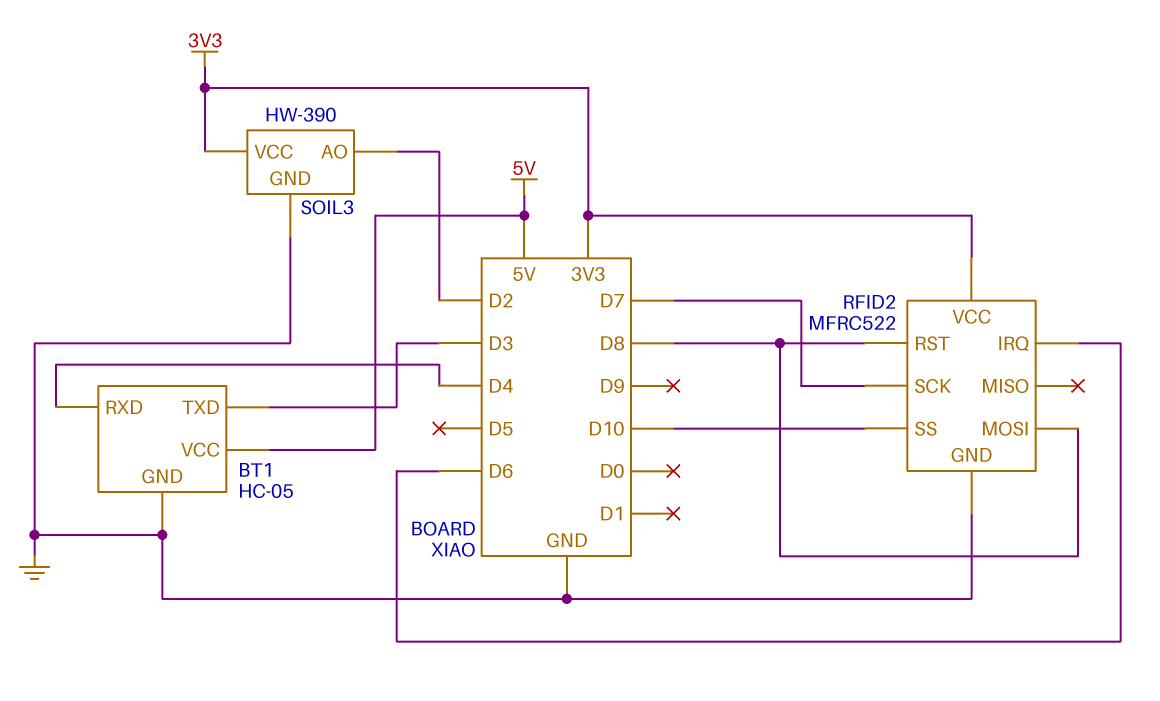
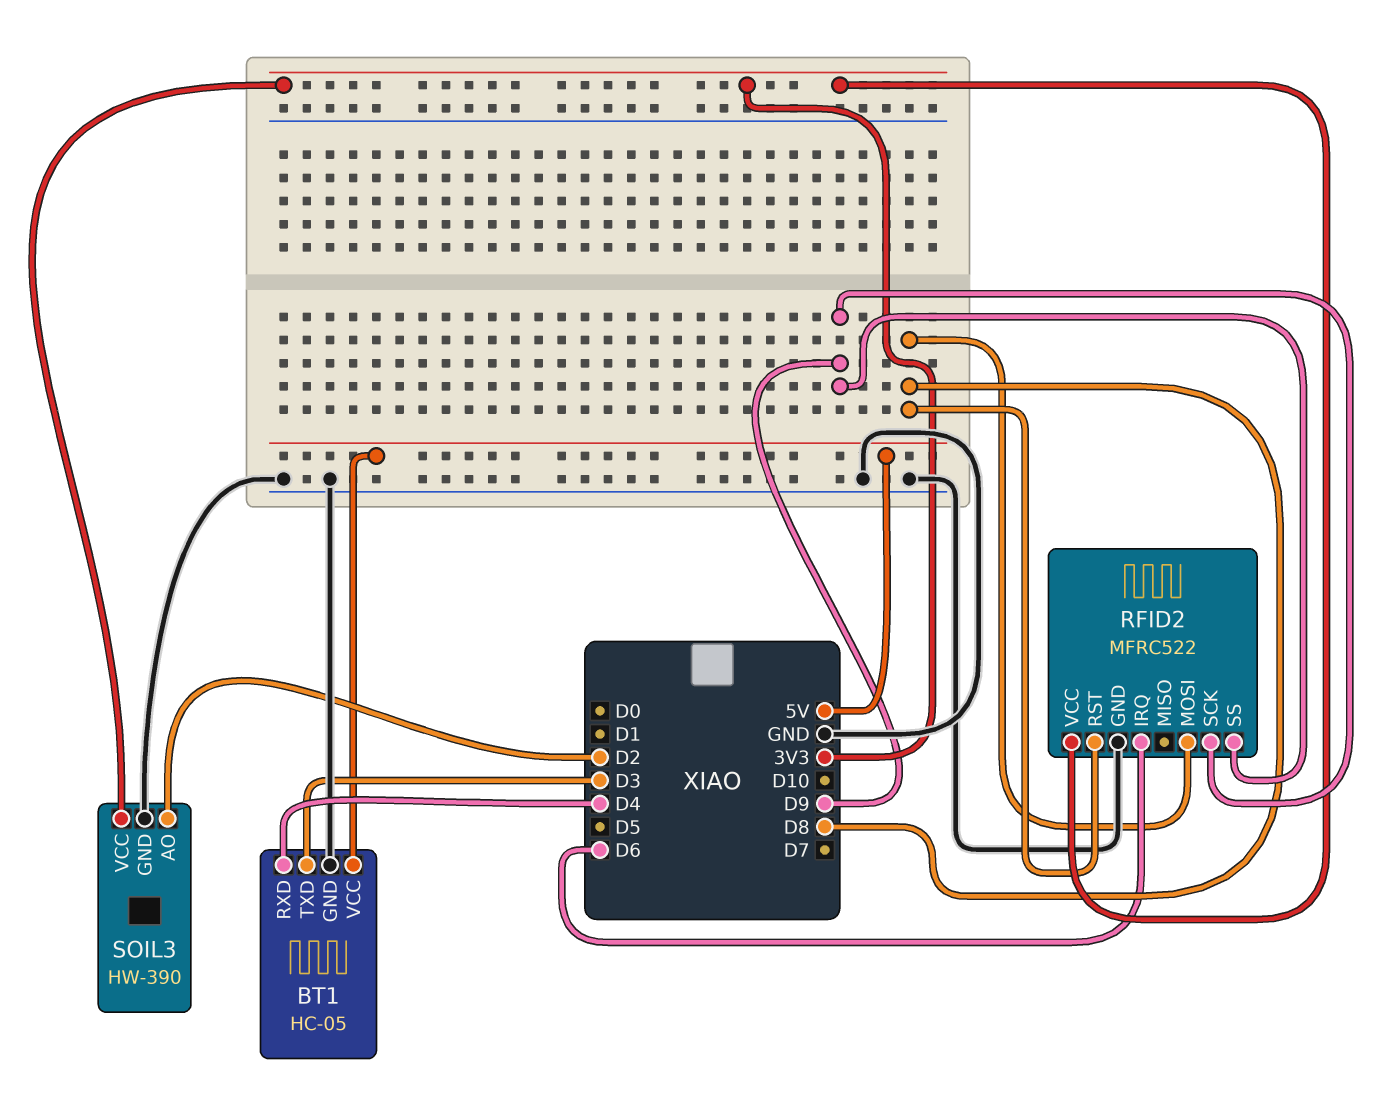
RFID2 pin SCK: D7 -> D9
RFID2 pin SS: D10 -> D9

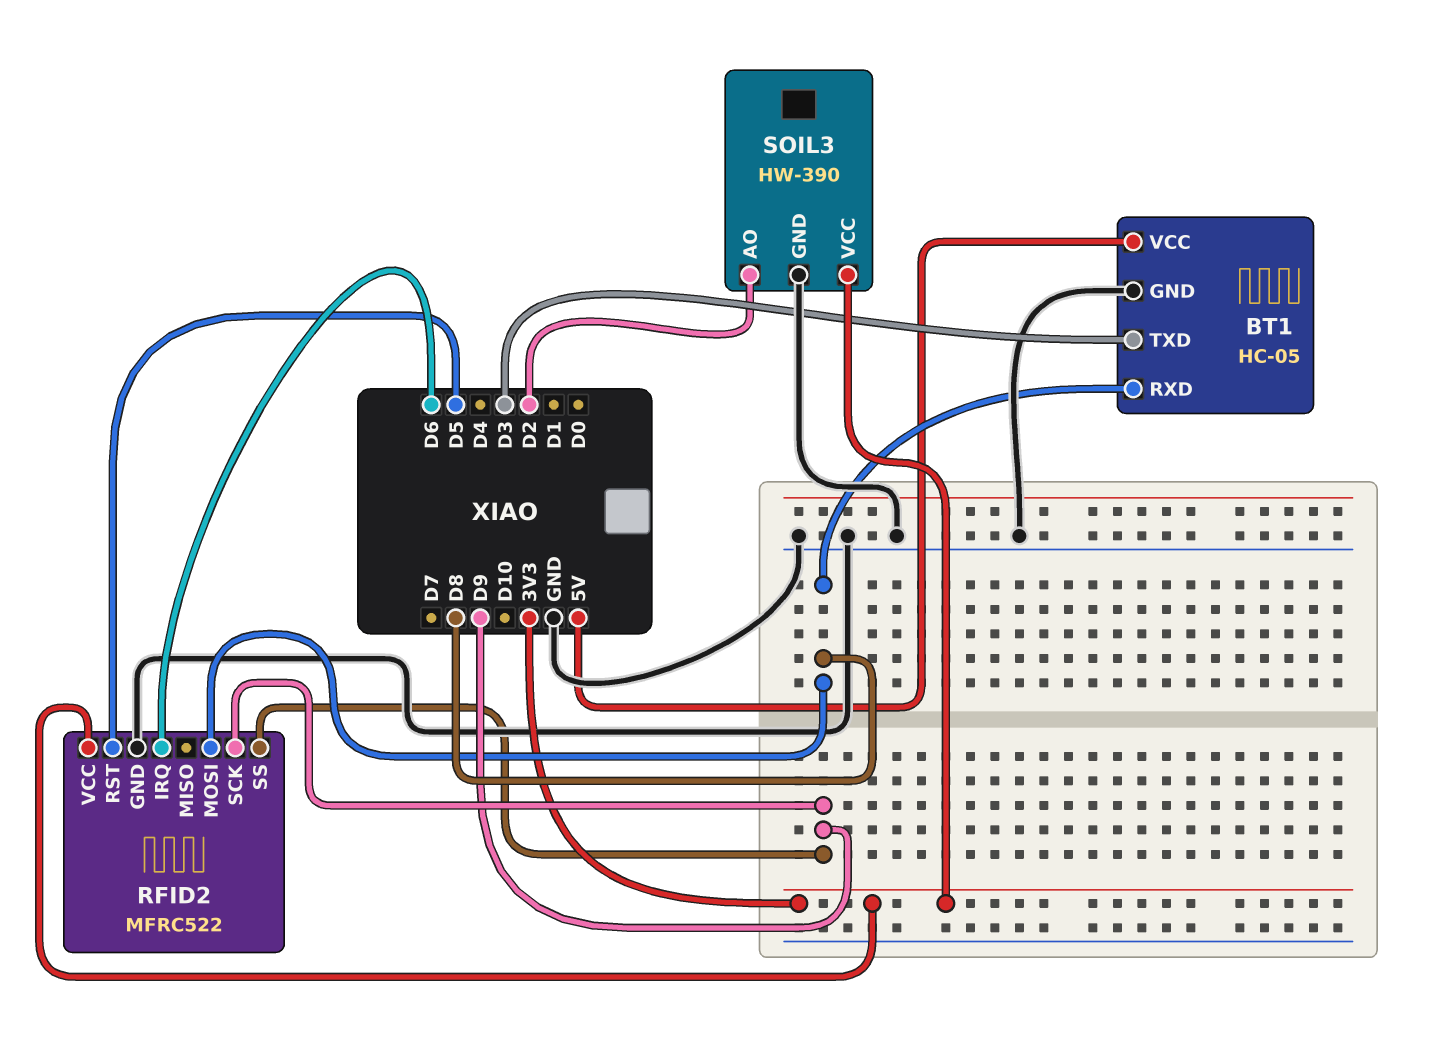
BT1 pin RXD: D4 -> D8
RFID2 pin RST: D8 -> D5

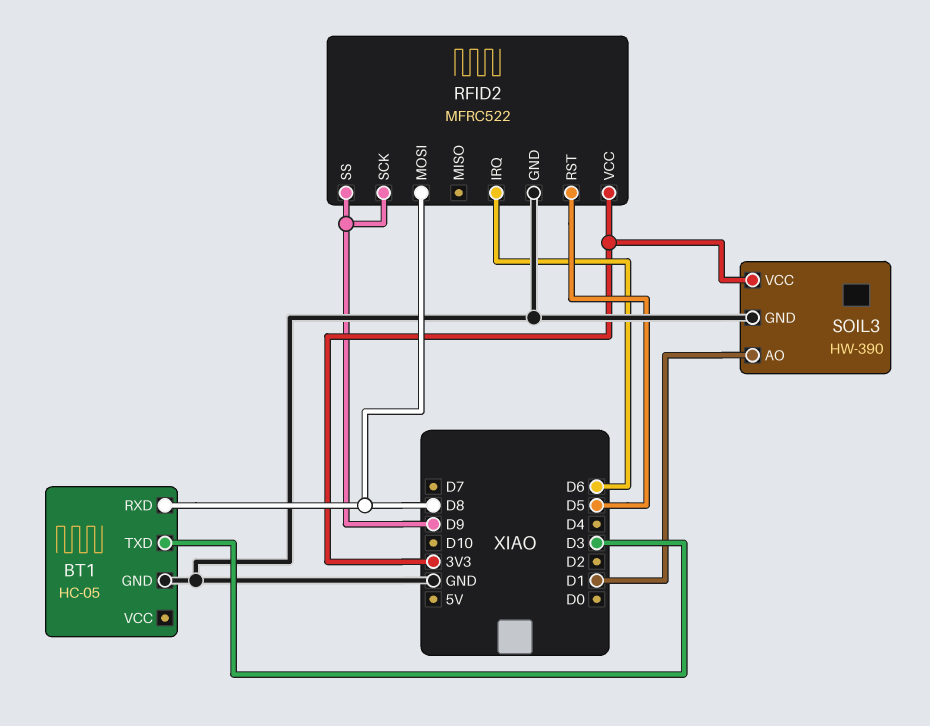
BT1 pin VCC: 5V -> none
SOIL3 pin AO: D2 -> D1

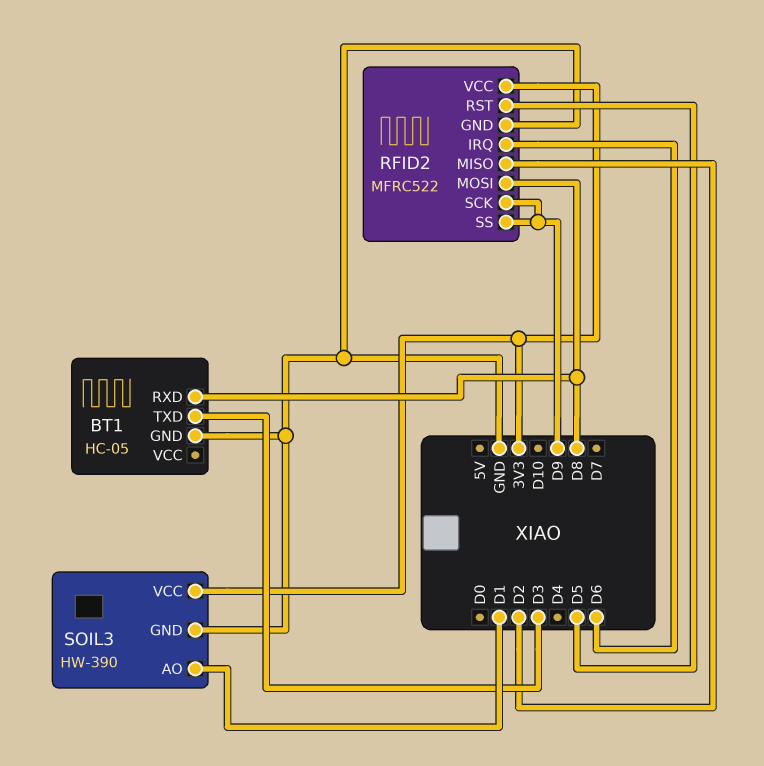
RFID2 pin MISO: none -> D2

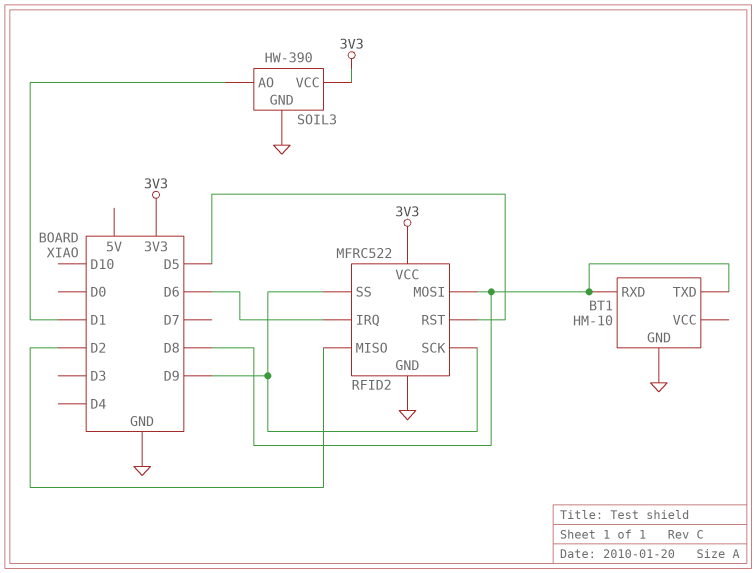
BT1: HC-05 -> HM-10
BT1 pin TXD: D3 -> D8

